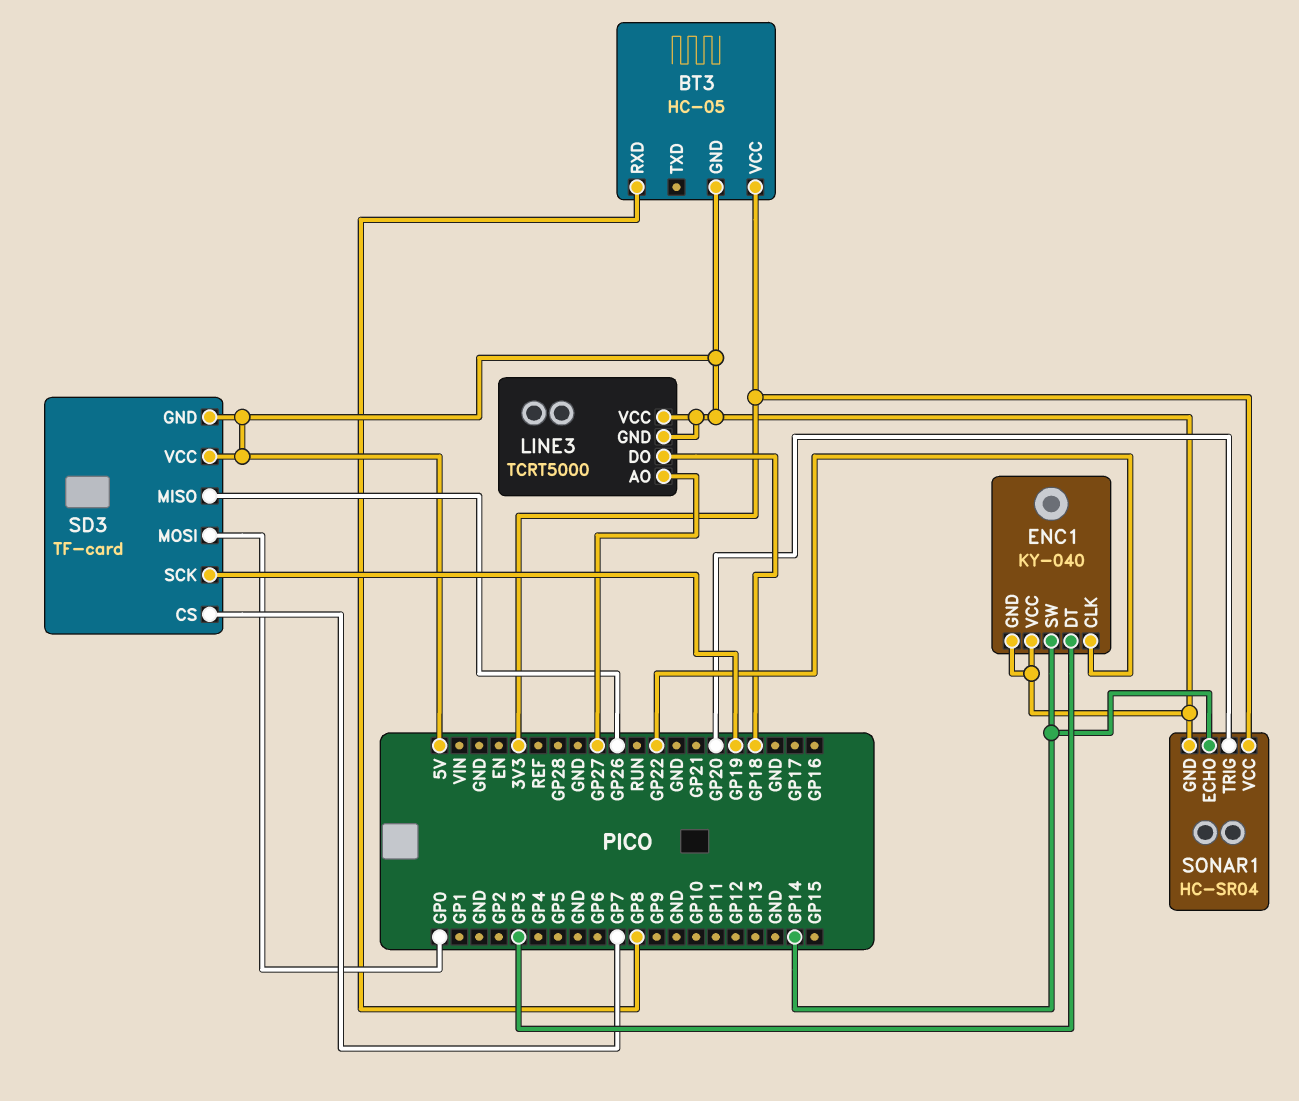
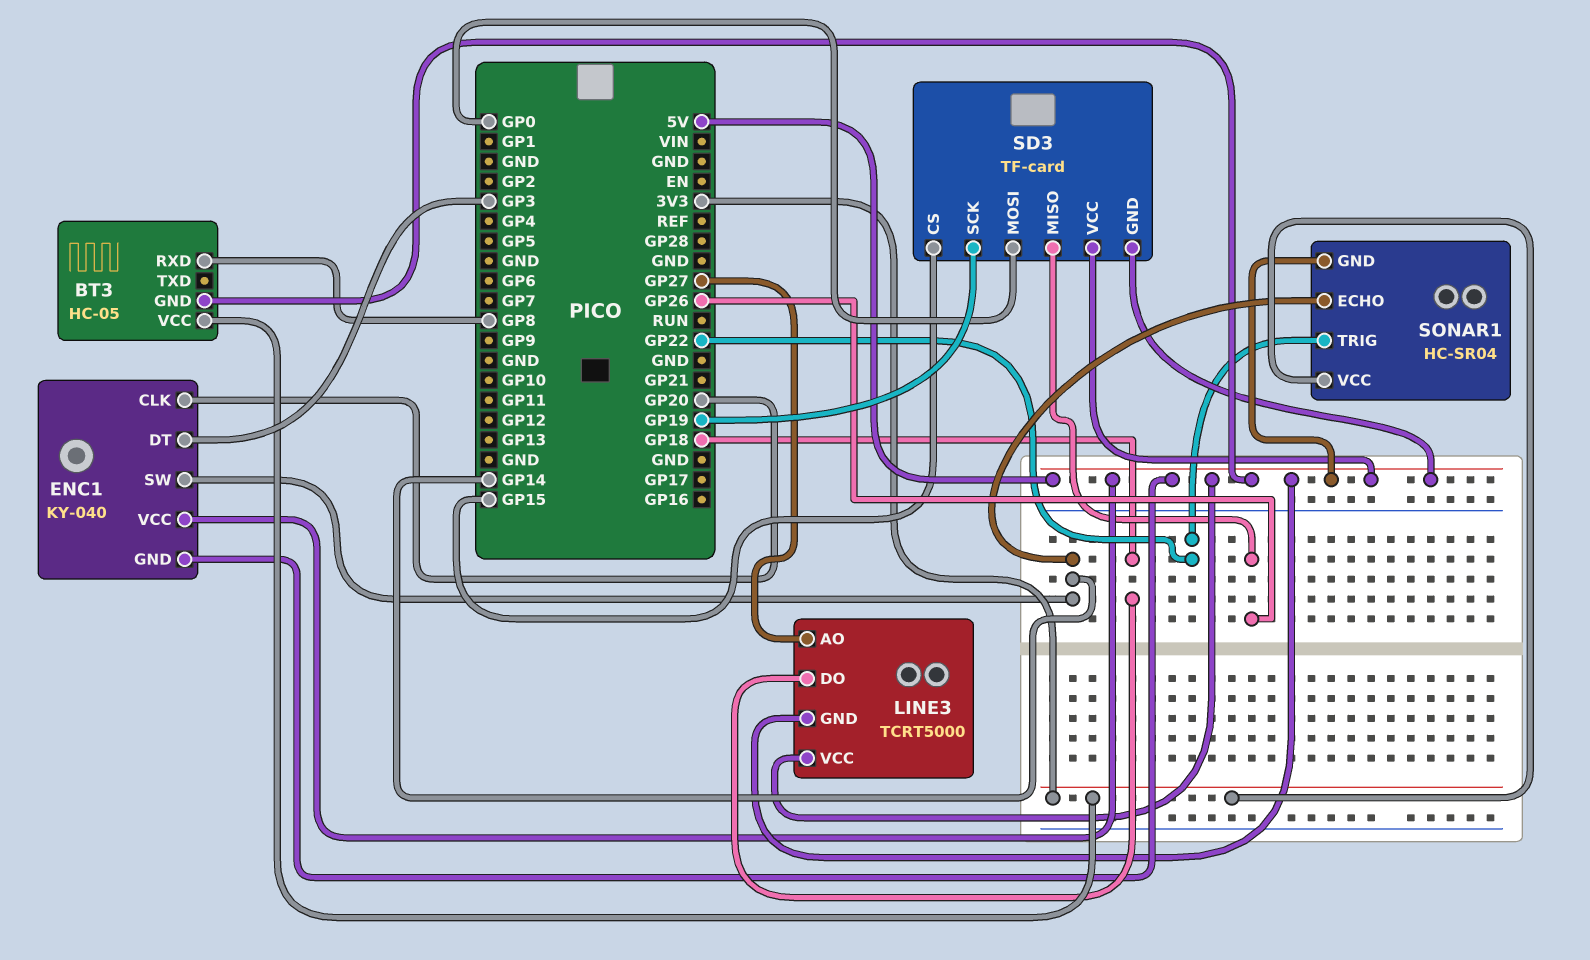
ENC1 pin CLK: GP22 -> GP20
SD3 pin CS: GP7 -> GP15
SONAR1 pin TRIG: GP20 -> GP22

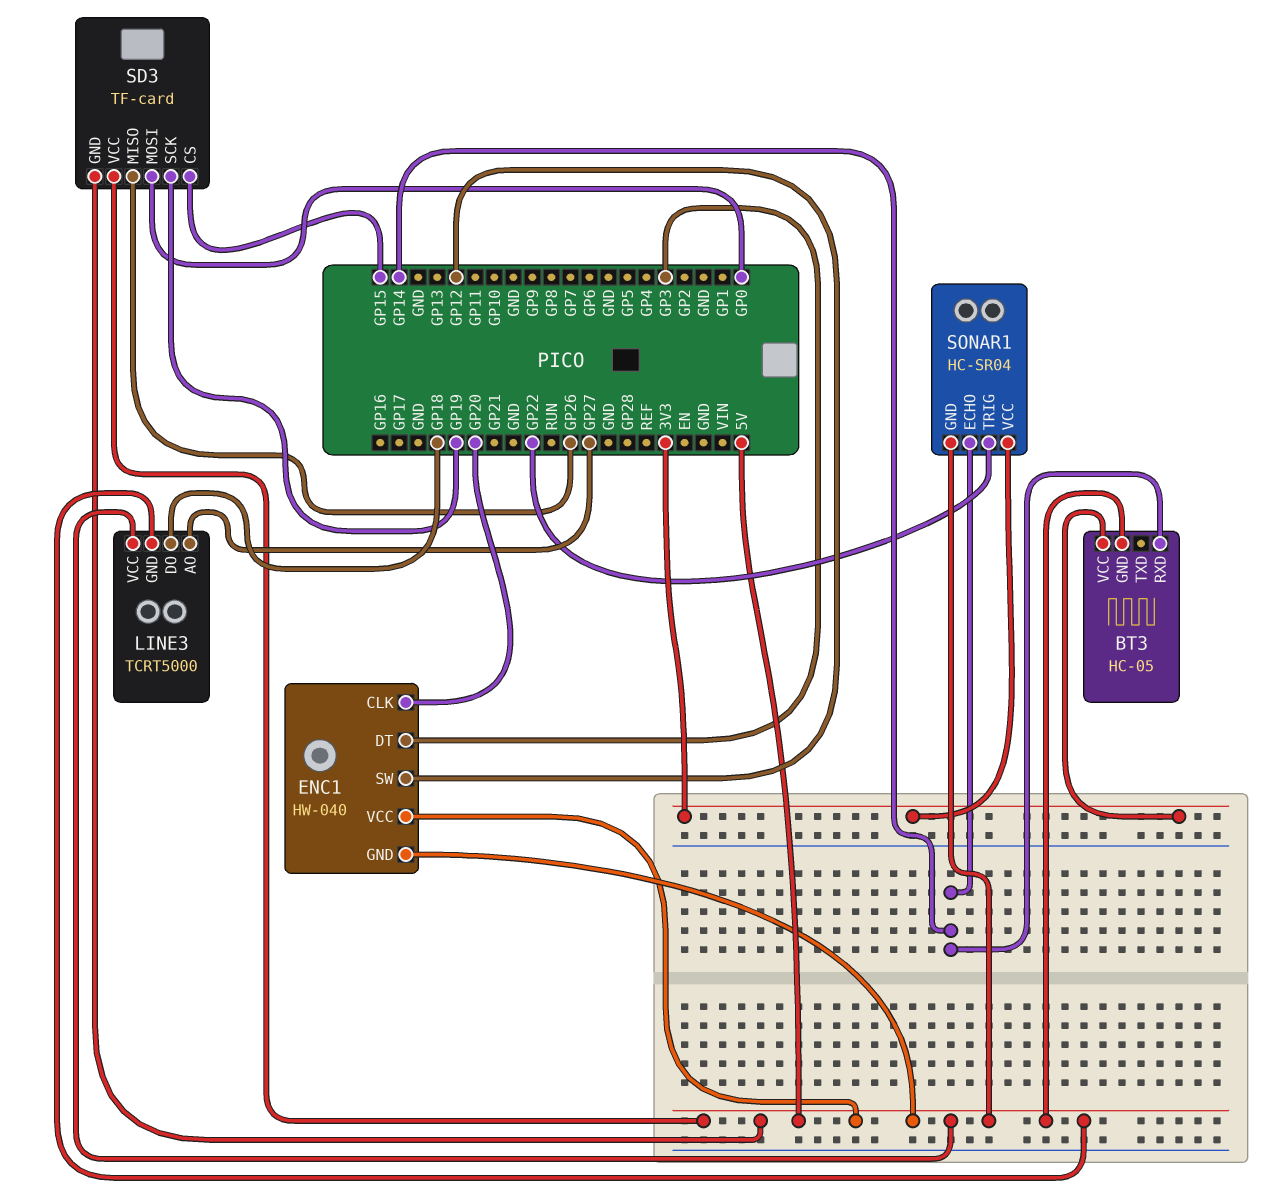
BT3 pin RXD: GP8 -> GP14
ENC1: KY-040 -> HW-040
ENC1 pin SW: GP14 -> GP12

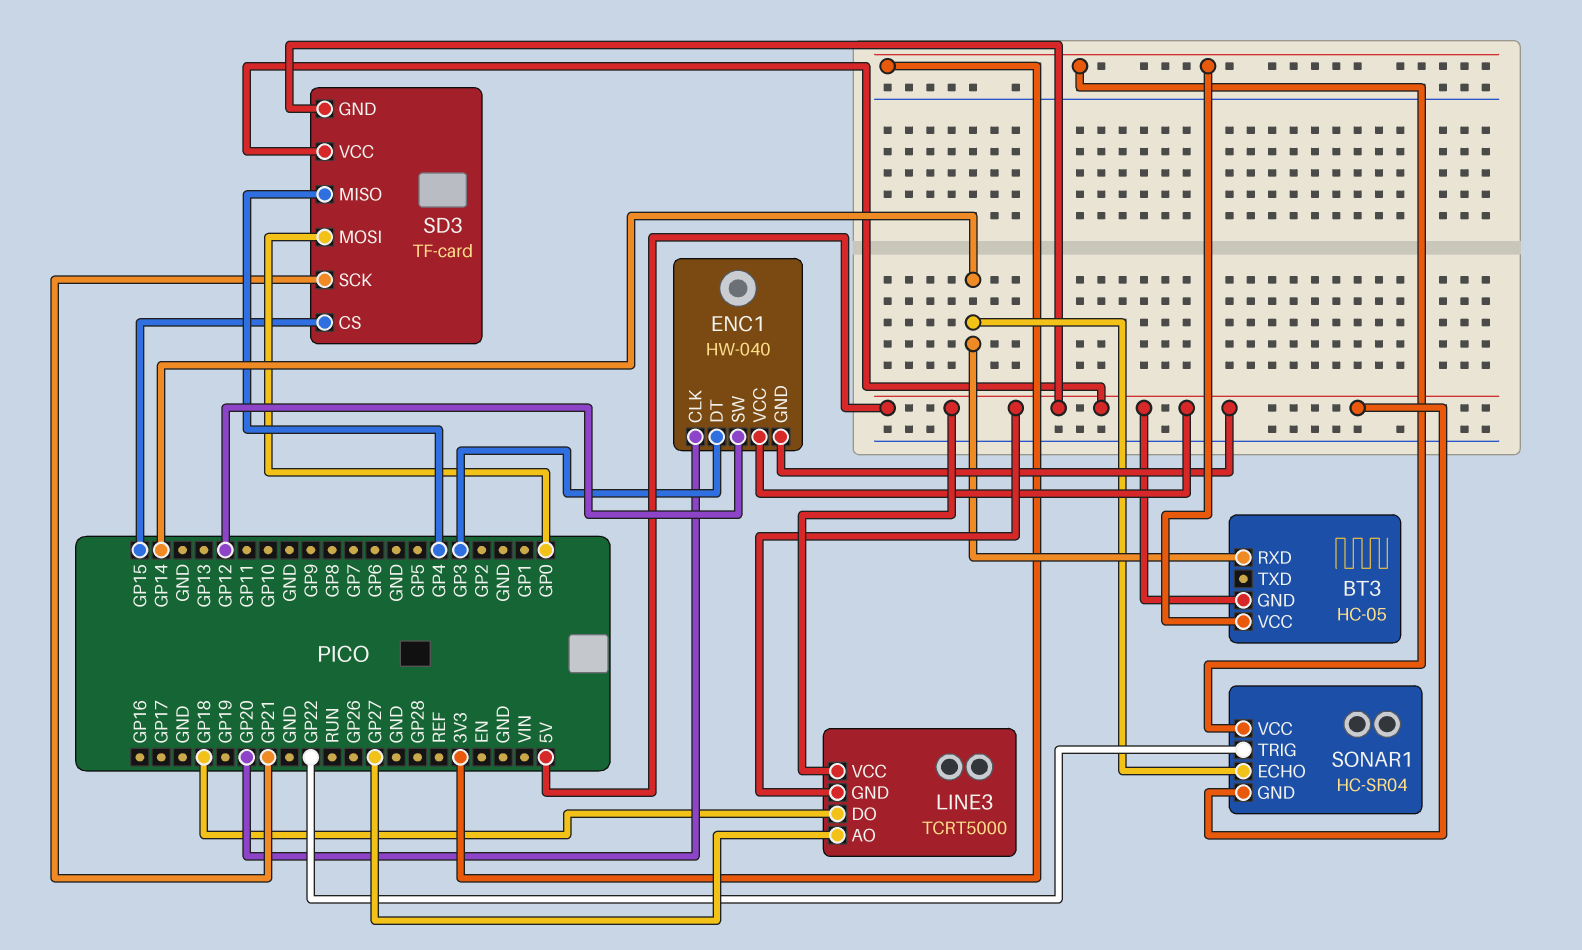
SD3 pin MISO: GP26 -> GP4
SD3 pin SCK: GP19 -> GP21

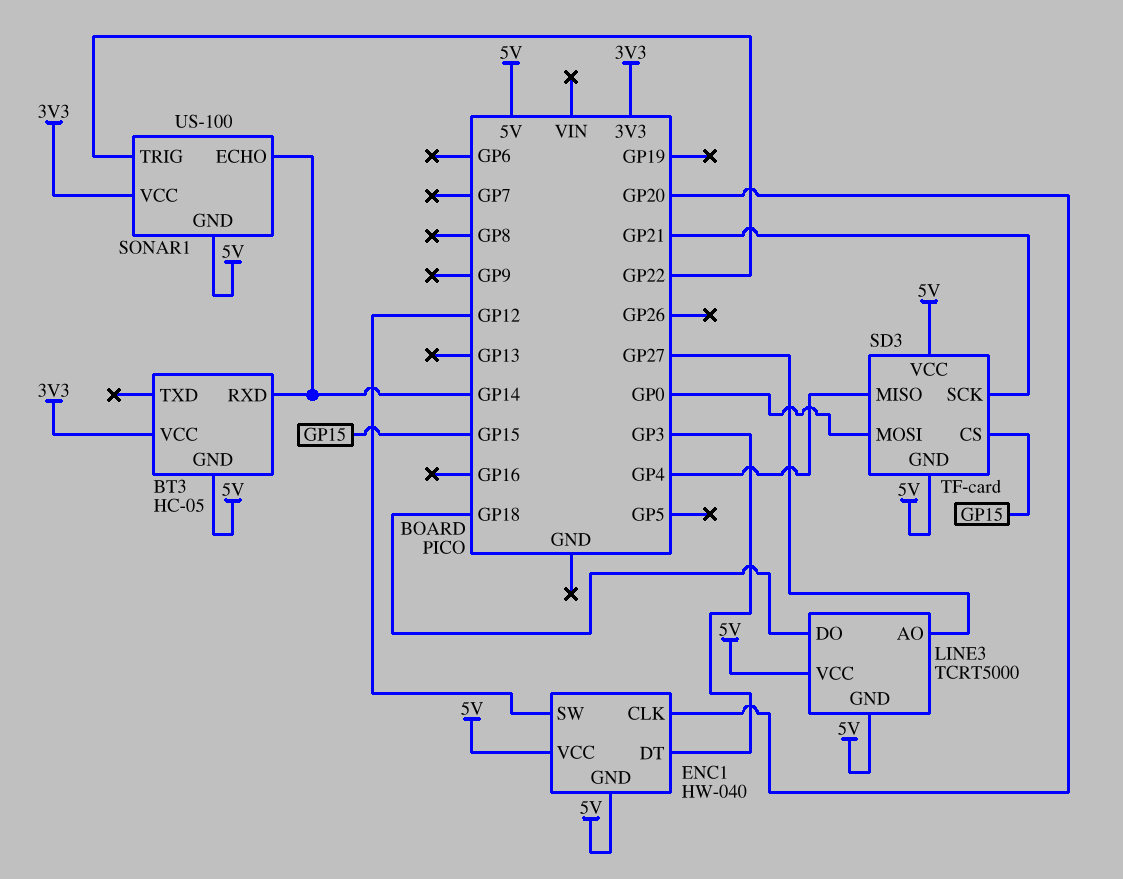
SONAR1: HC-SR04 -> US-100

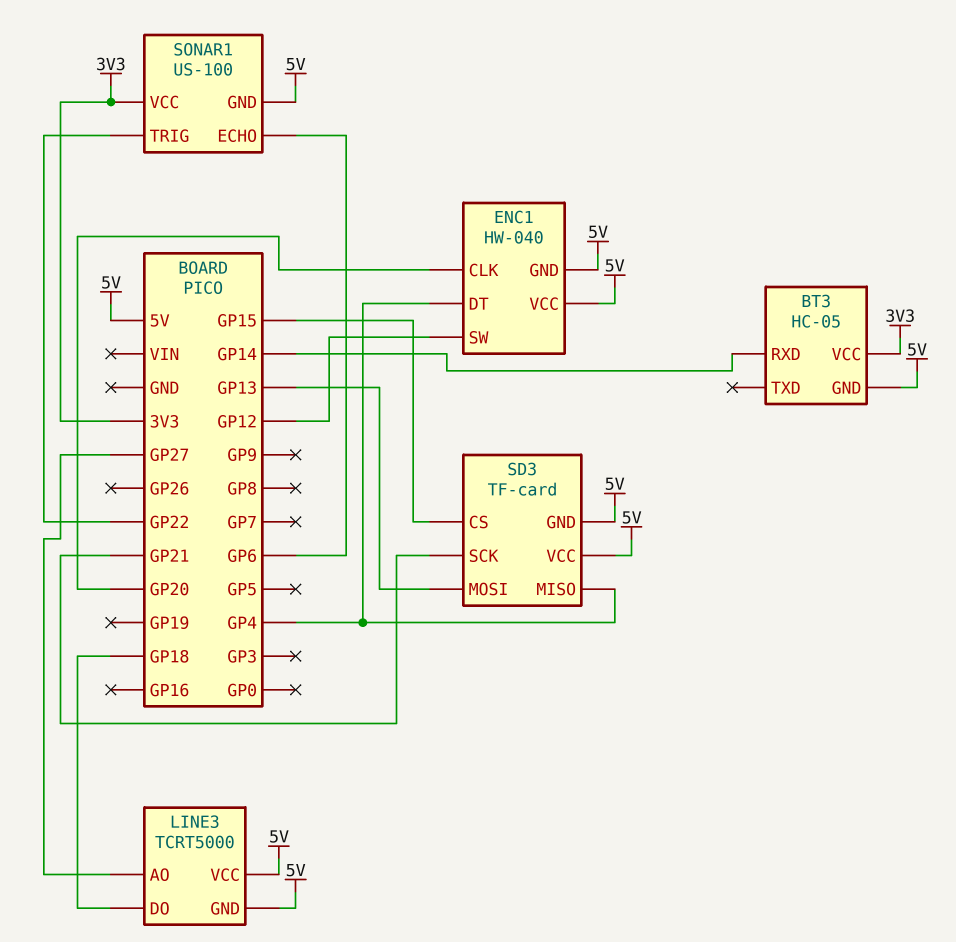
ENC1 pin DT: GP3 -> GP4
SD3 pin MOSI: GP0 -> GP13
SONAR1 pin ECHO: GP14 -> GP6

